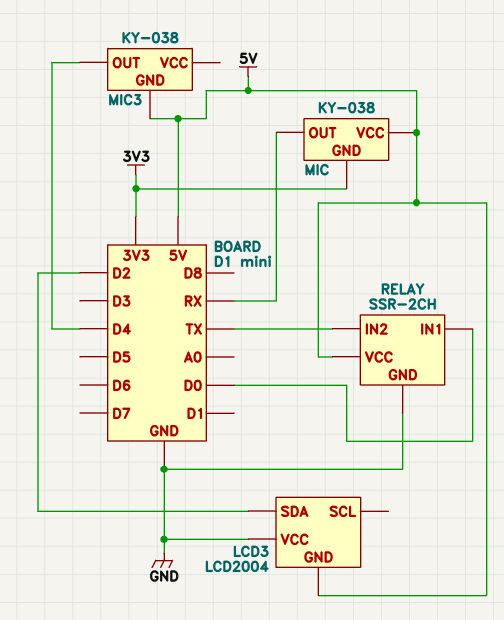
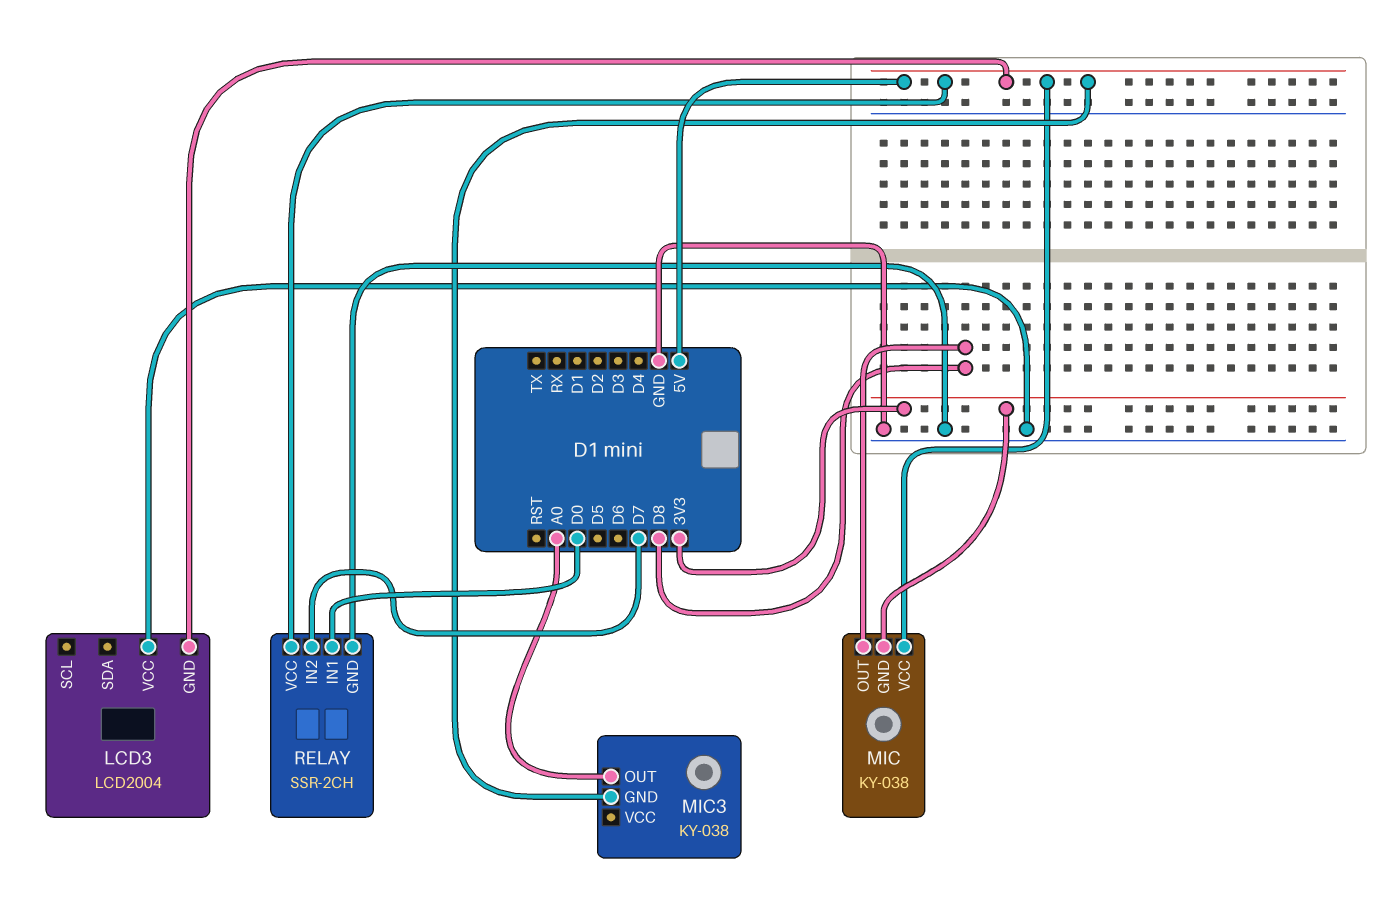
LCD3 pin SDA: D2 -> none
MIC pin OUT: RX -> D8
MIC3 pin OUT: D4 -> A0
RELAY pin IN2: TX -> D7

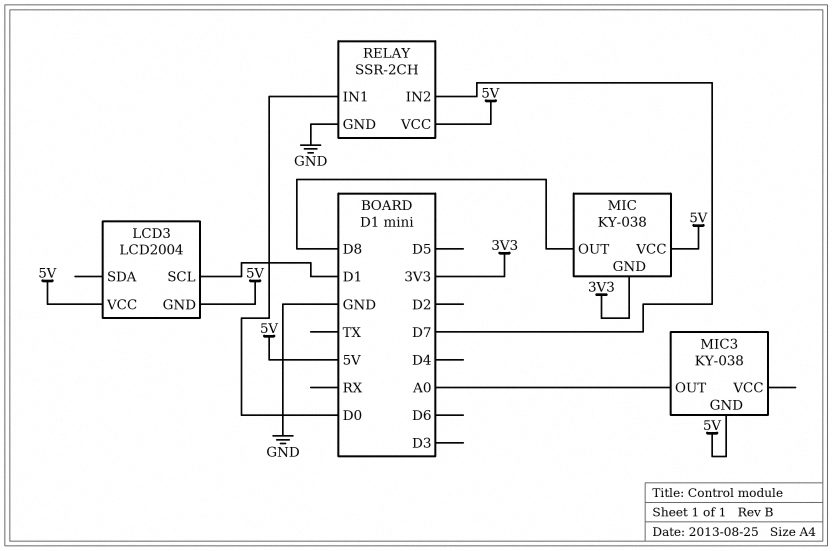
LCD3 pin SCL: none -> D1
LCD3 pin VCC: GND -> 5V

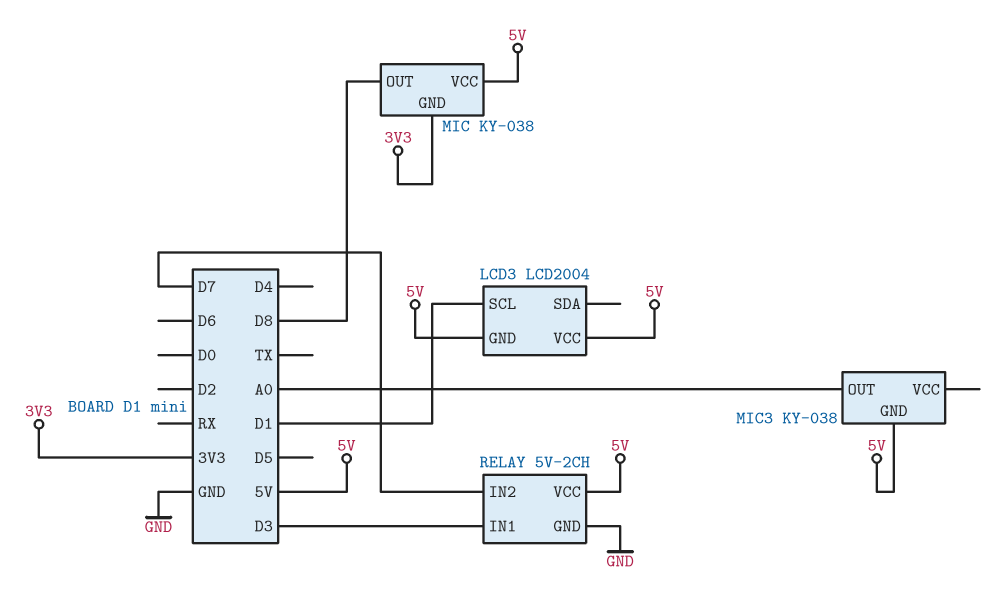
RELAY: SSR-2CH -> 5V-2CH
RELAY pin IN1: D0 -> D3

